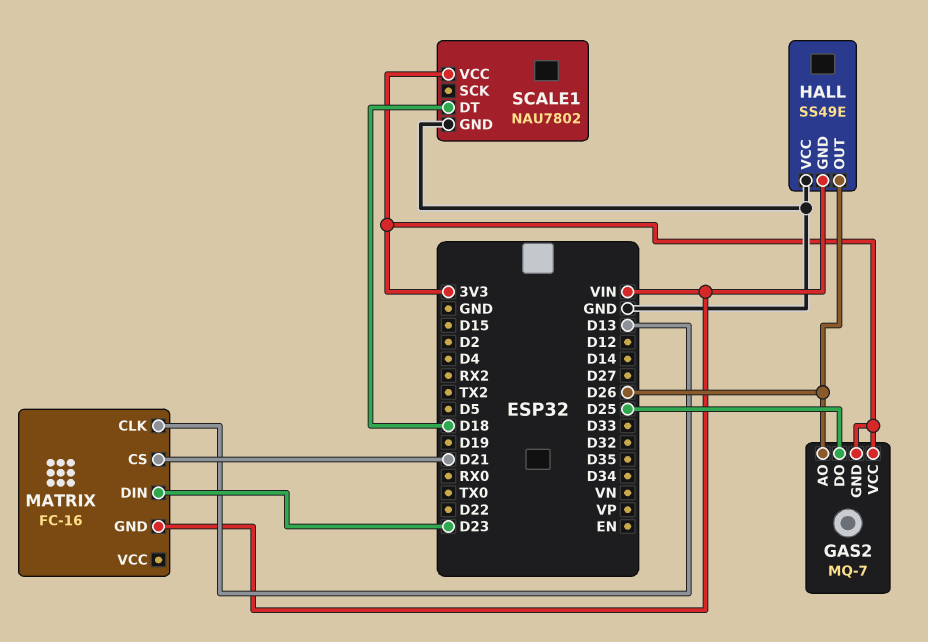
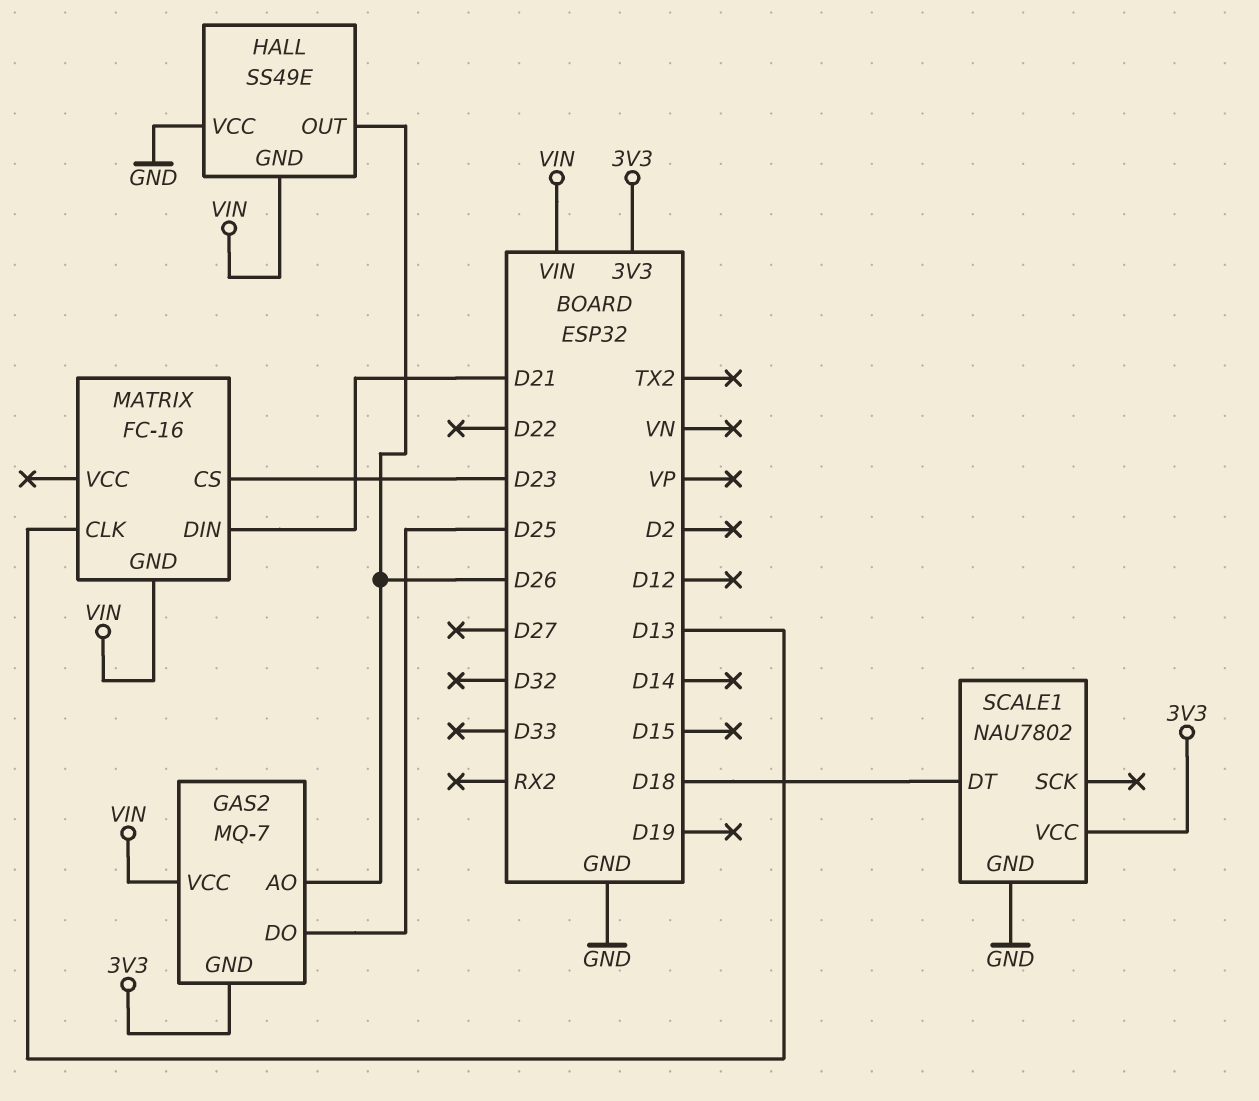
GAS2 pin VCC: 3V3 -> VIN
MATRIX pin CS: D21 -> D23
MATRIX pin DIN: D23 -> D21

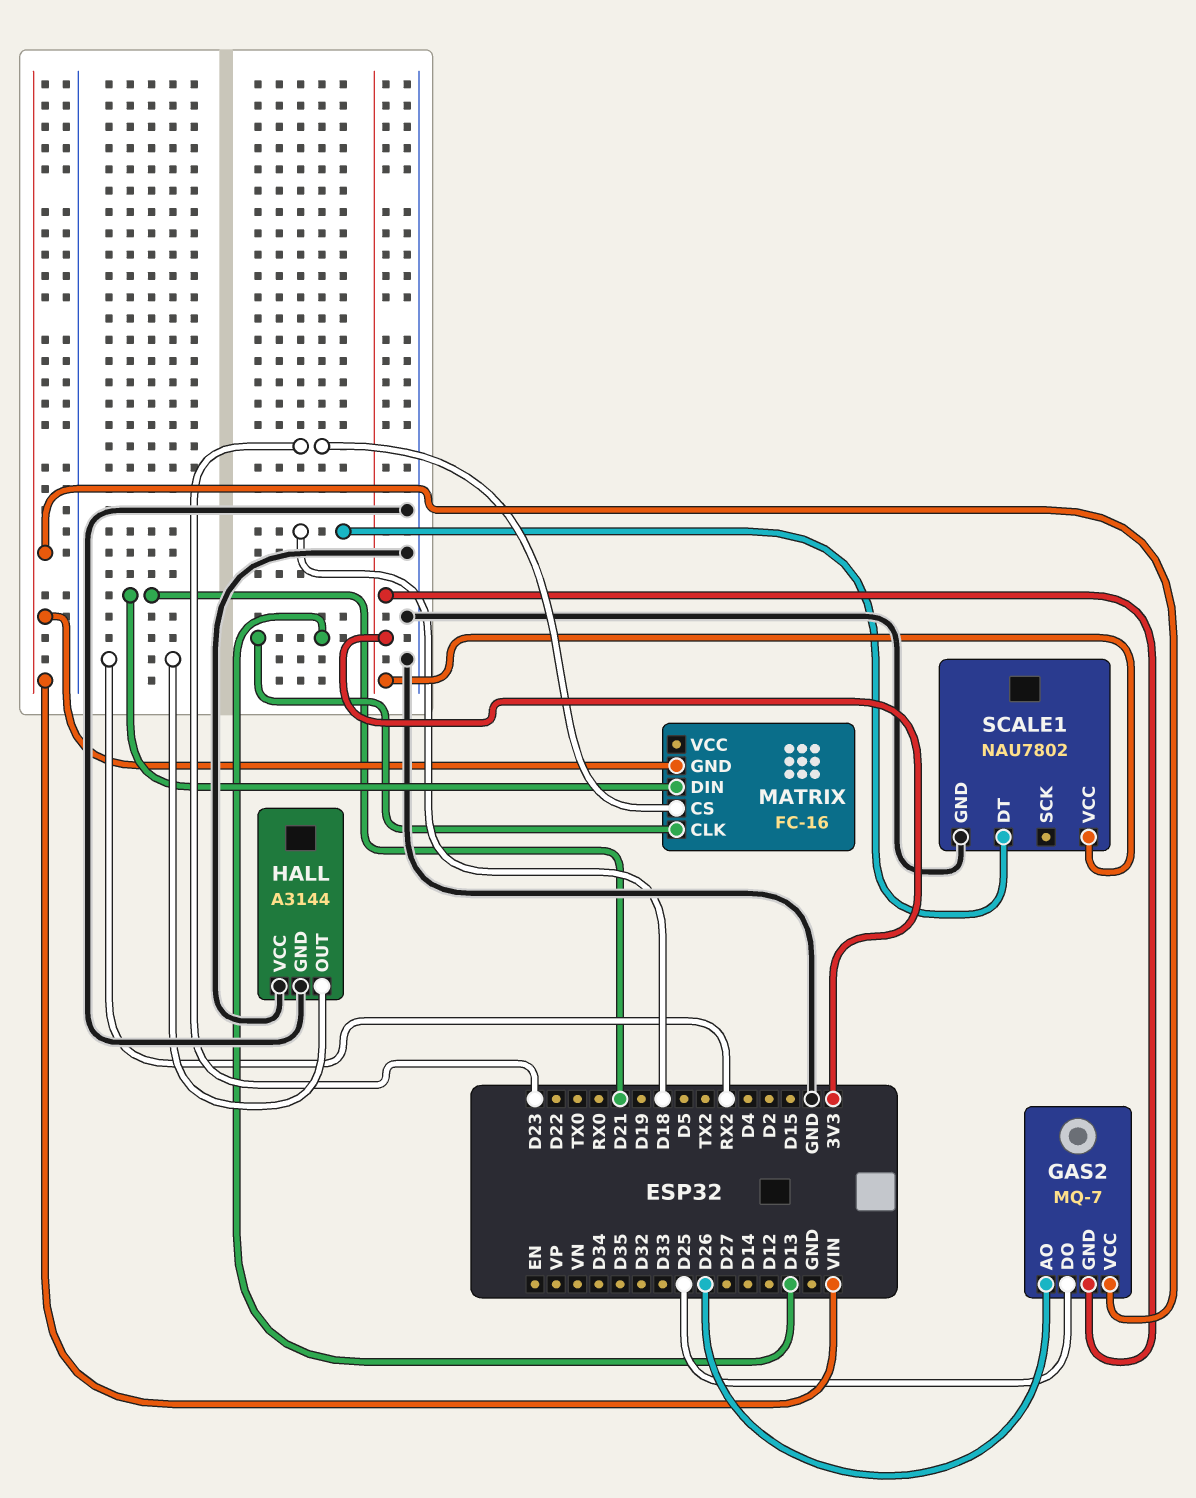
HALL: SS49E -> A3144
HALL pin GND: VIN -> GND
HALL pin OUT: D26 -> RX2

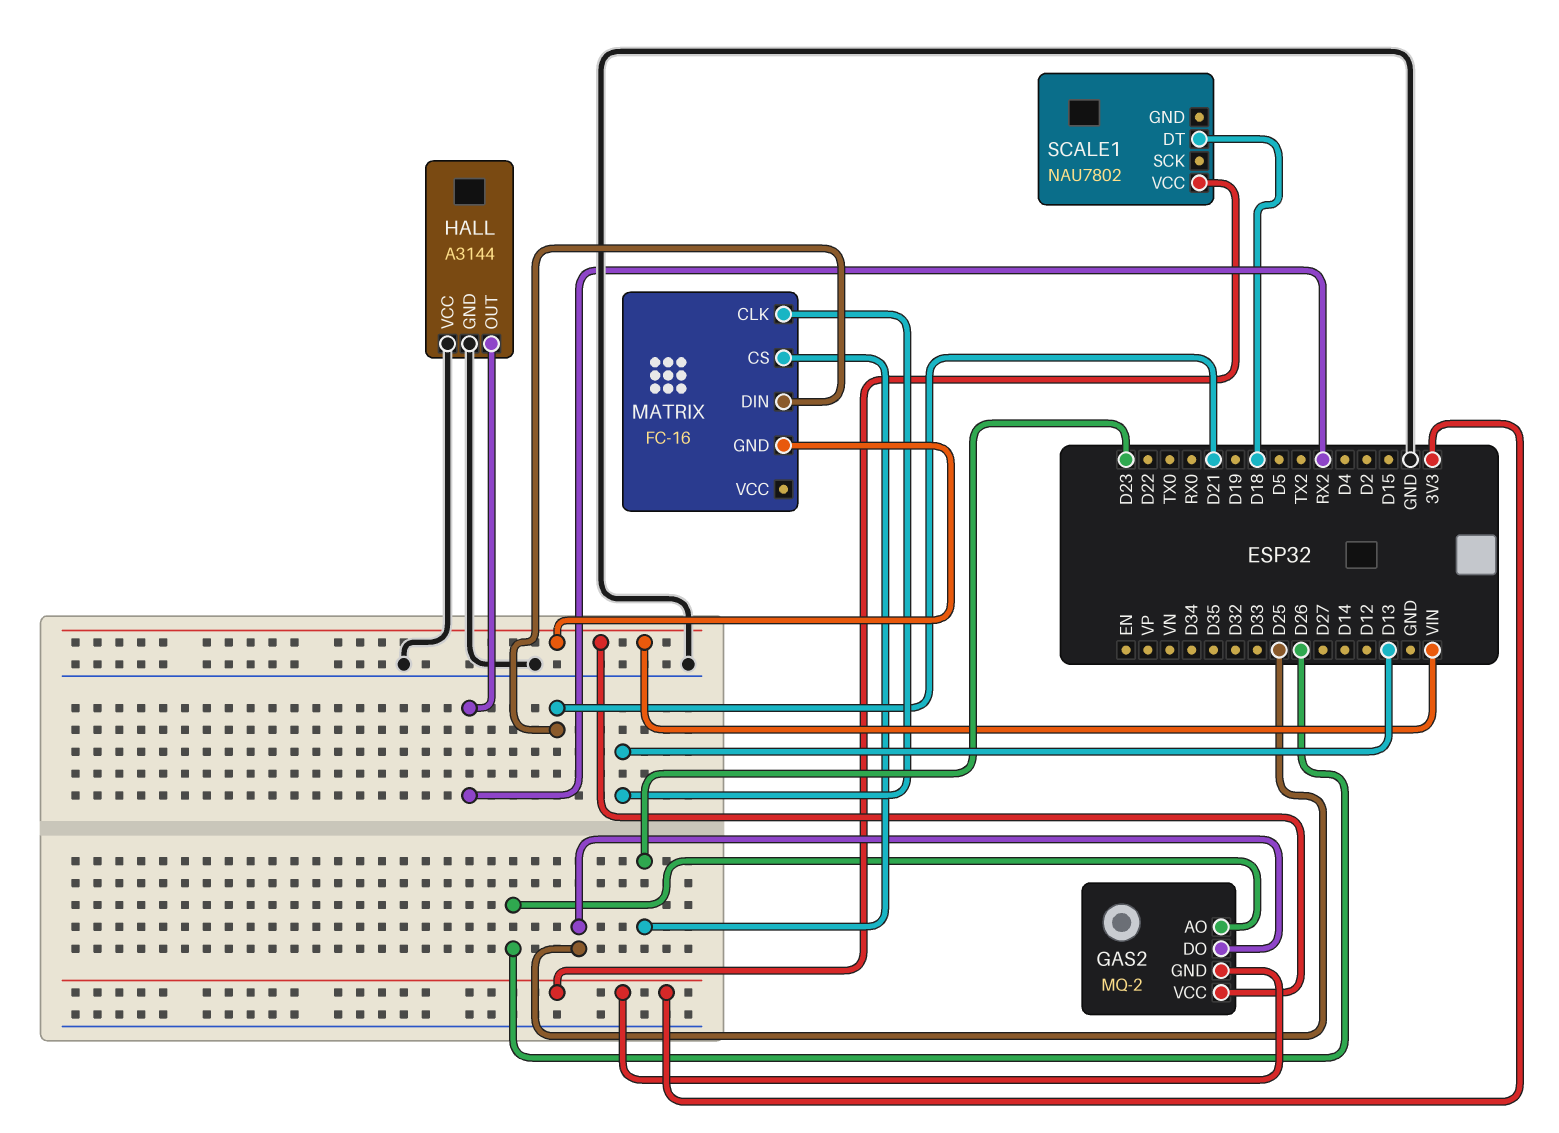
GAS2: MQ-7 -> MQ-2
SCALE1 pin GND: GND -> none

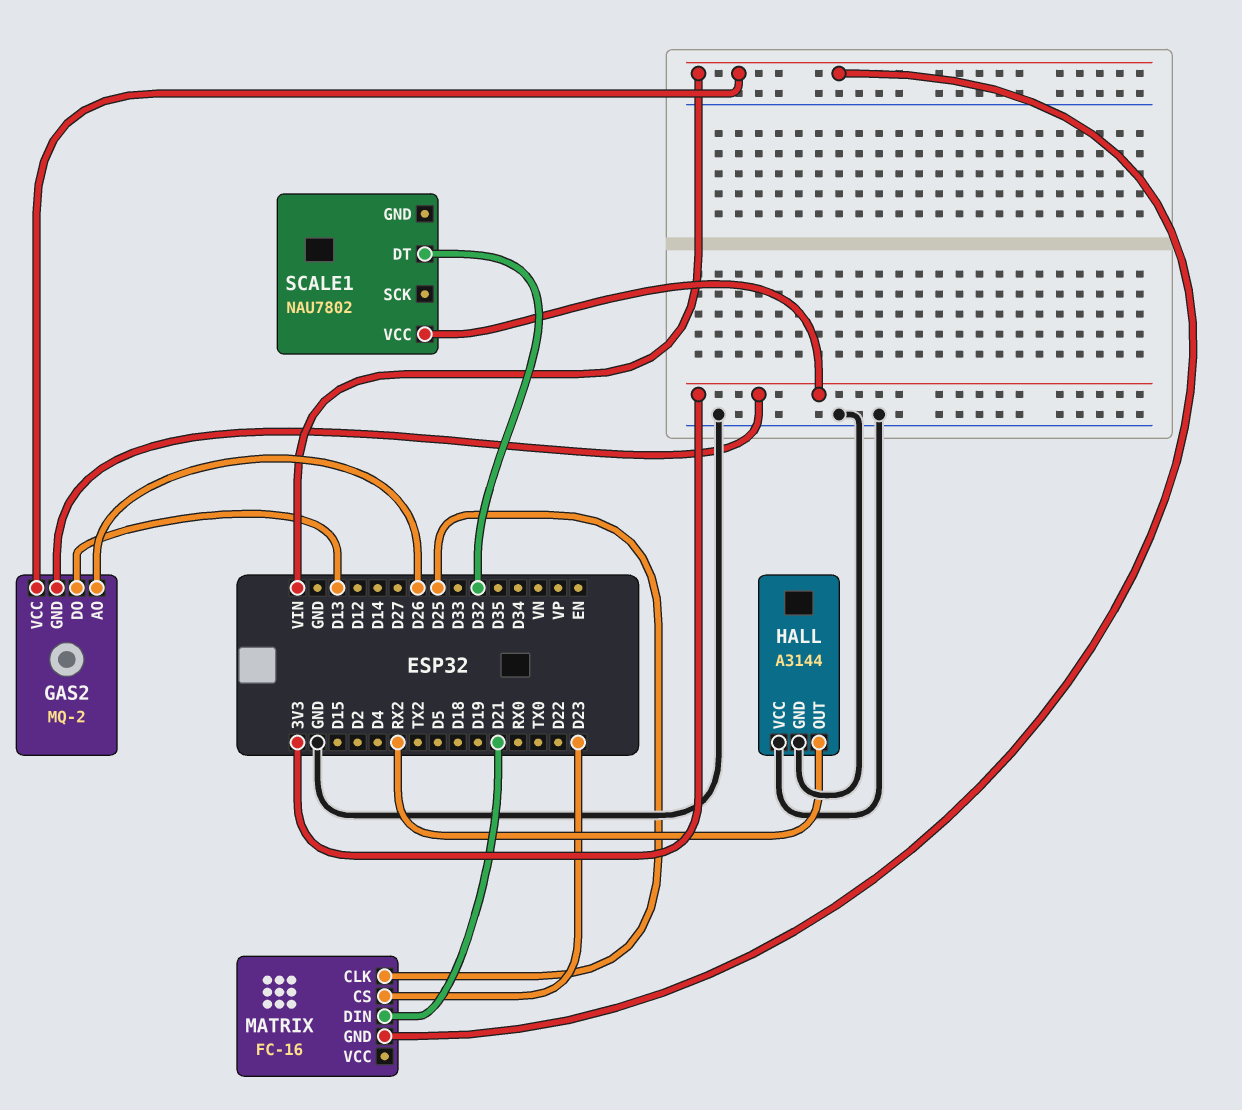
GAS2 pin DO: D25 -> D13
MATRIX pin CLK: D13 -> D25
SCALE1 pin DT: D18 -> D32

